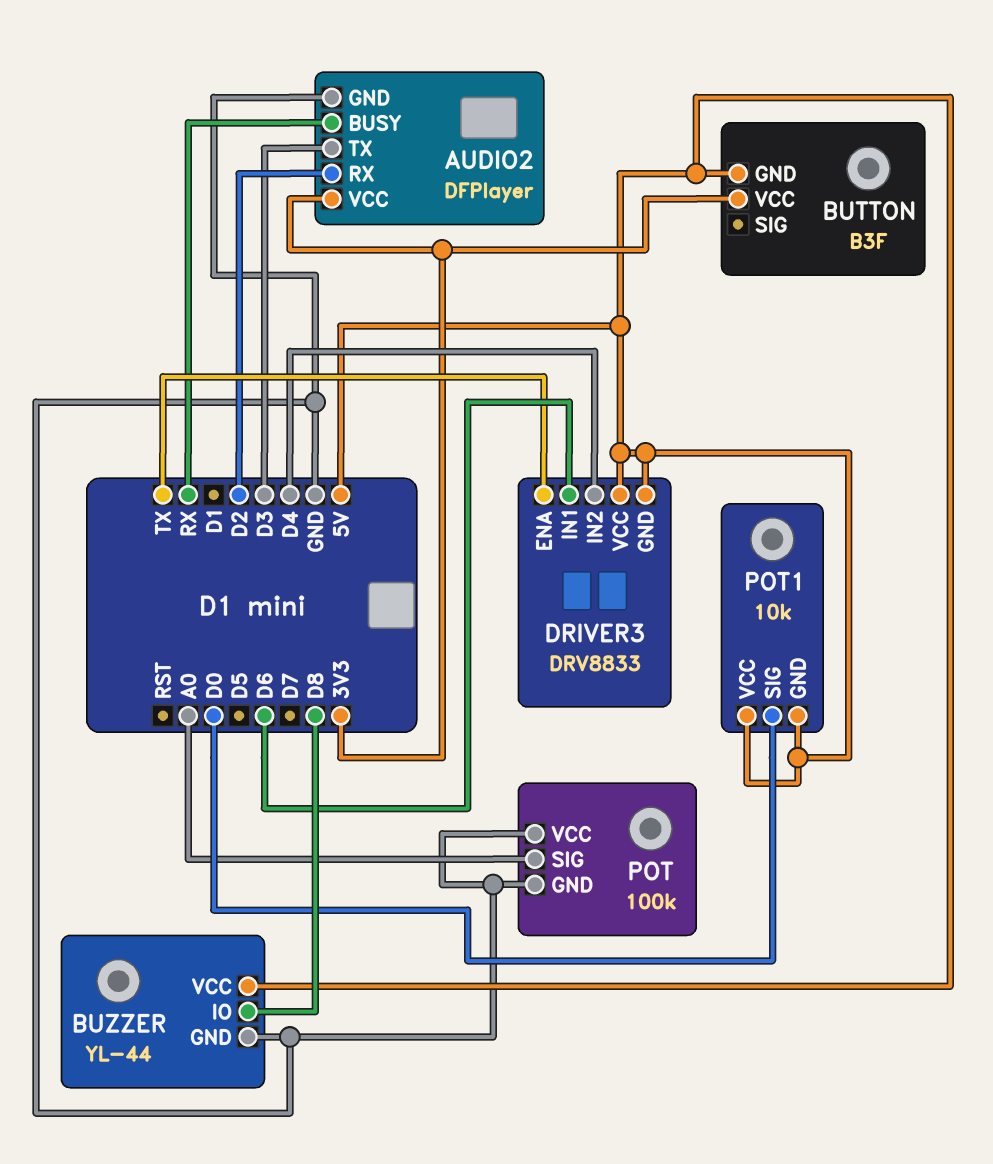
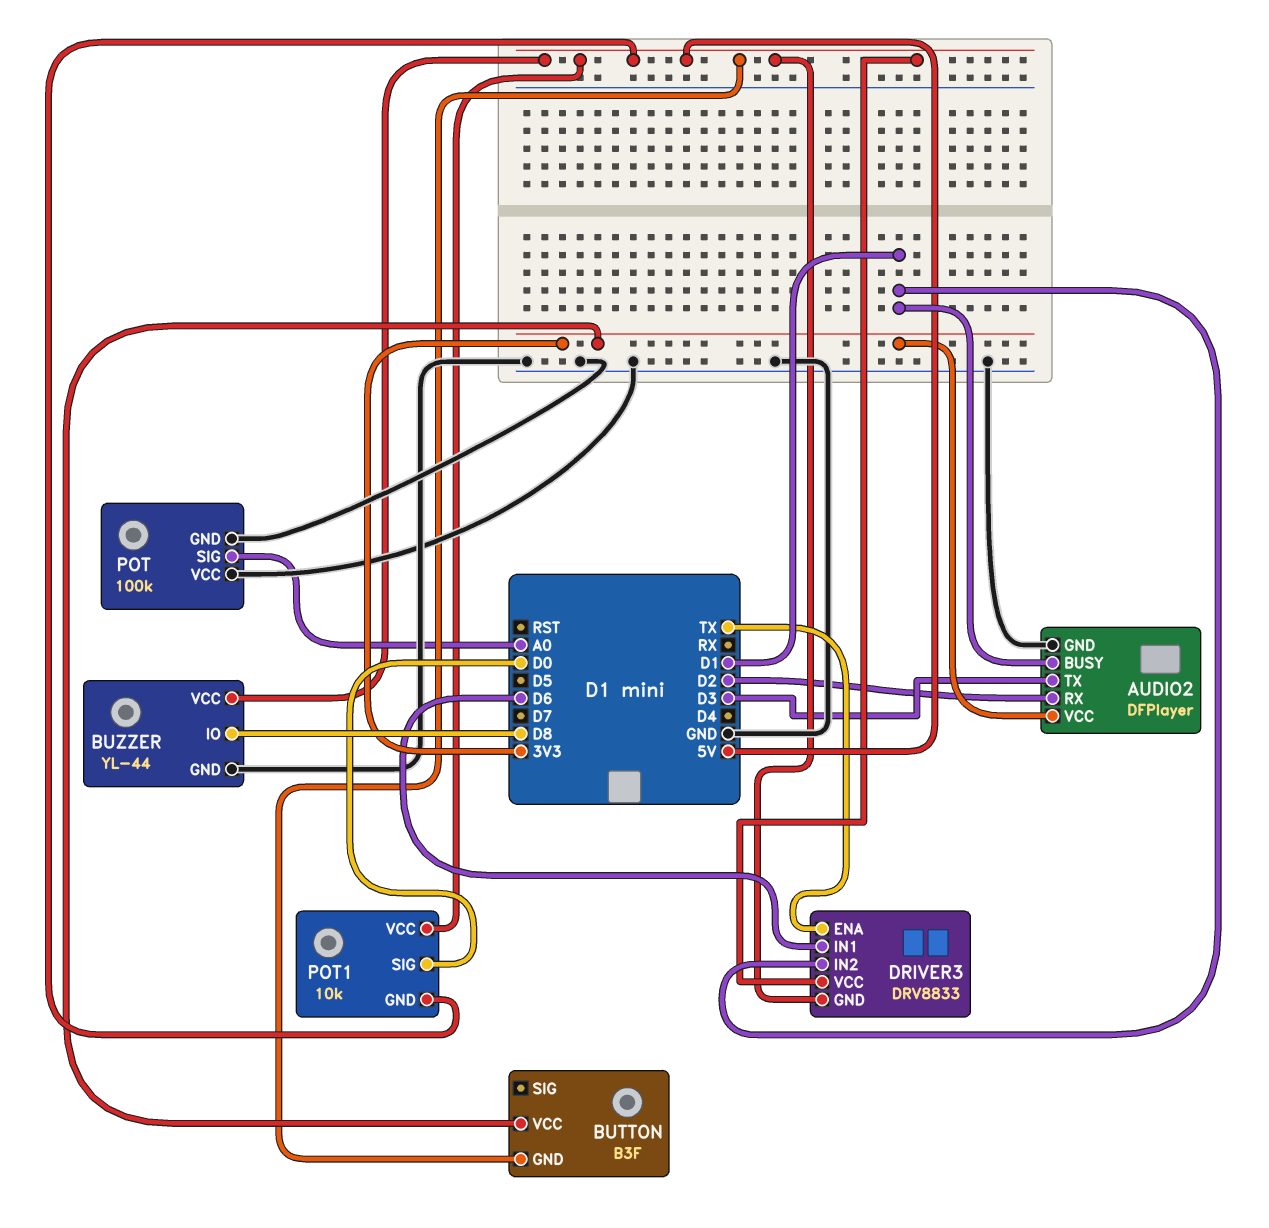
AUDIO2 pin BUSY: RX -> D1
DRIVER3 pin IN2: D4 -> D1

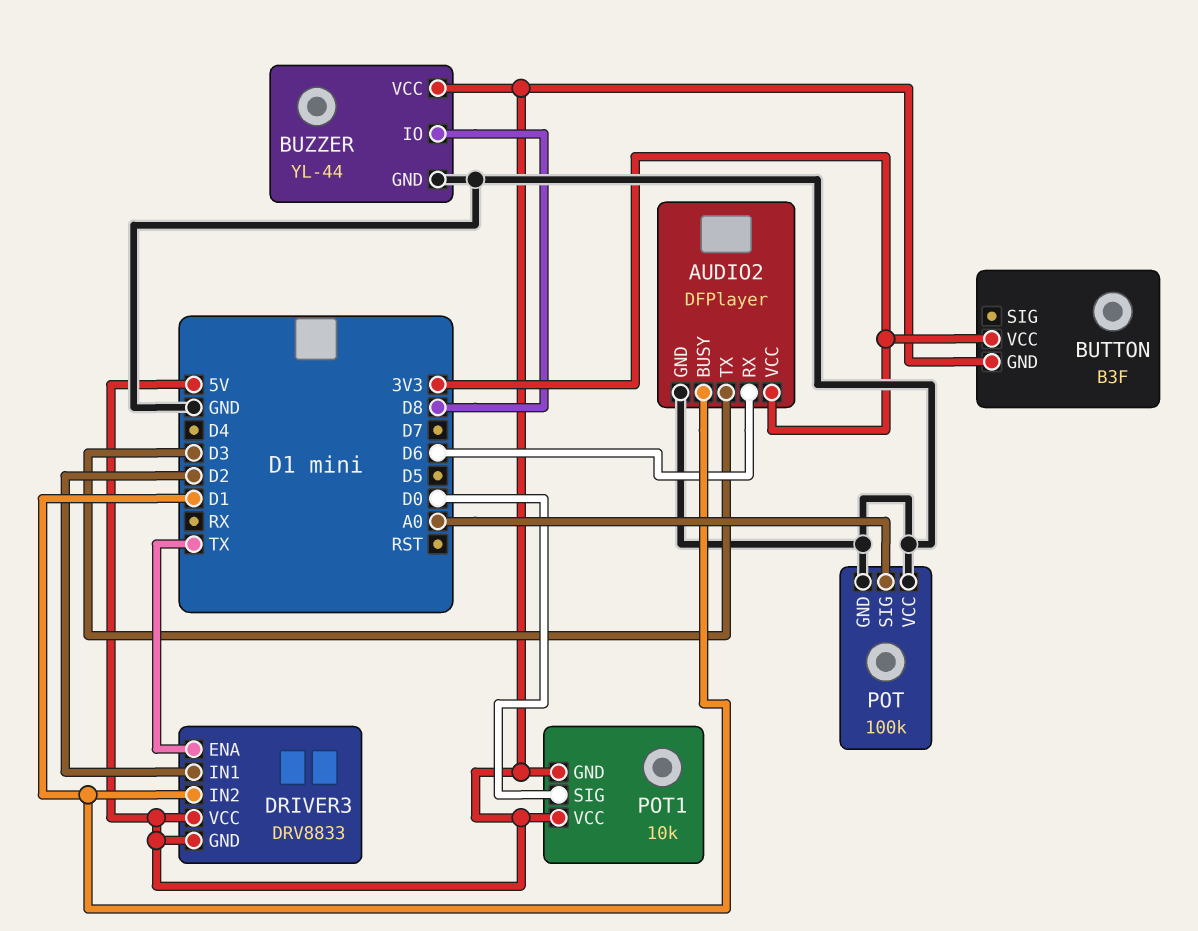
AUDIO2 pin RX: D2 -> D6
DRIVER3 pin IN1: D6 -> D2

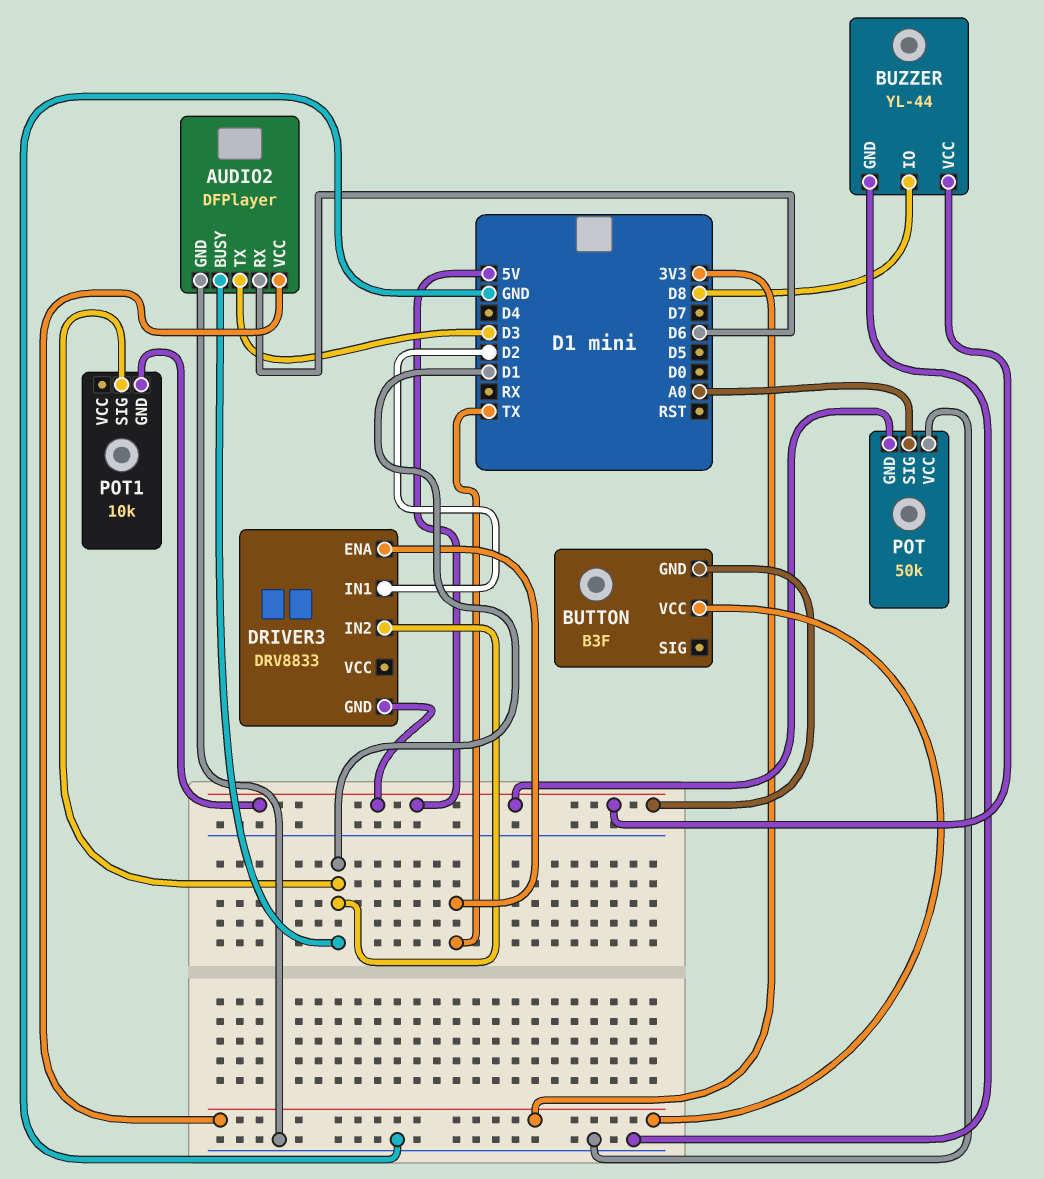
DRIVER3 pin VCC: 5V -> none
POT: 100k -> 50k
POT pin GND: GND -> 5V
POT1 pin SIG: D0 -> D1
POT1 pin VCC: 5V -> none

